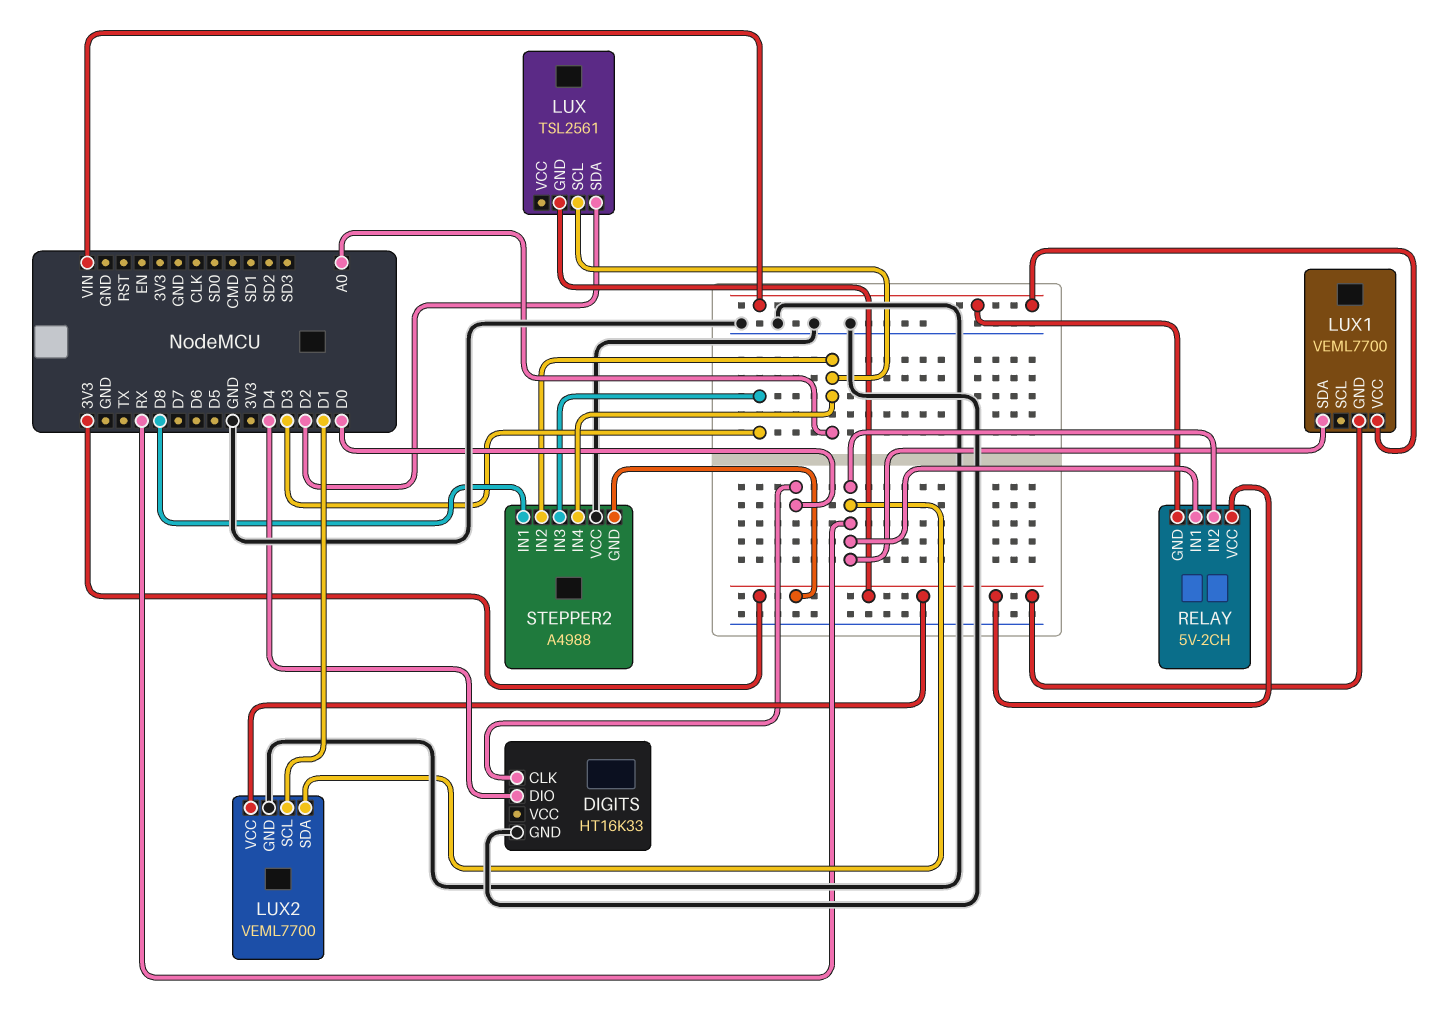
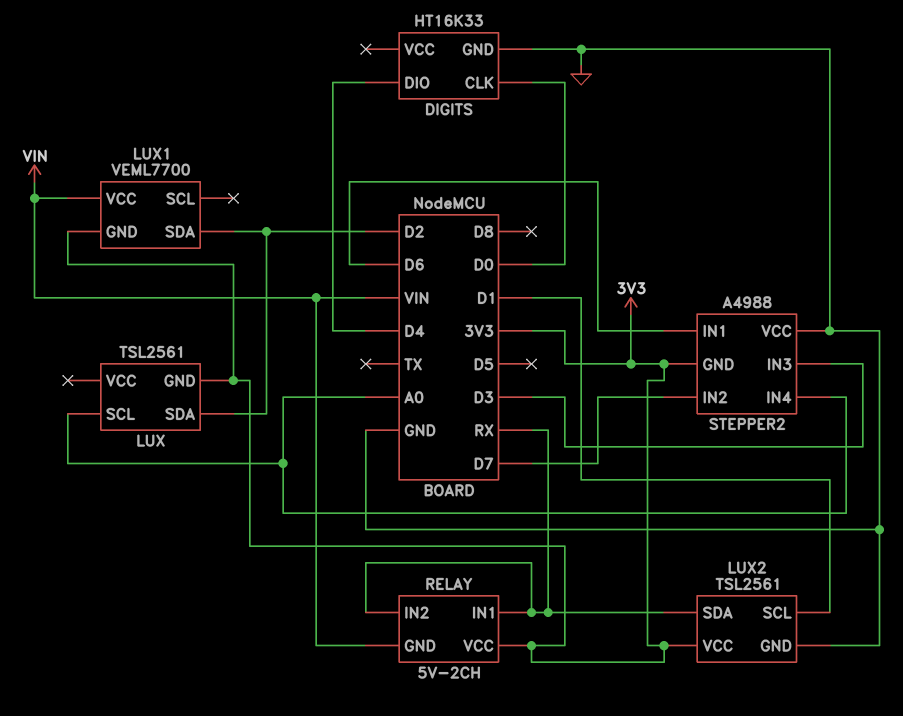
LUX1 pin SDA: RX -> D2
LUX2: VEML7700 -> TSL2561
STEPPER2 pin IN1: D8 -> D6
STEPPER2 pin IN2: A0 -> D7

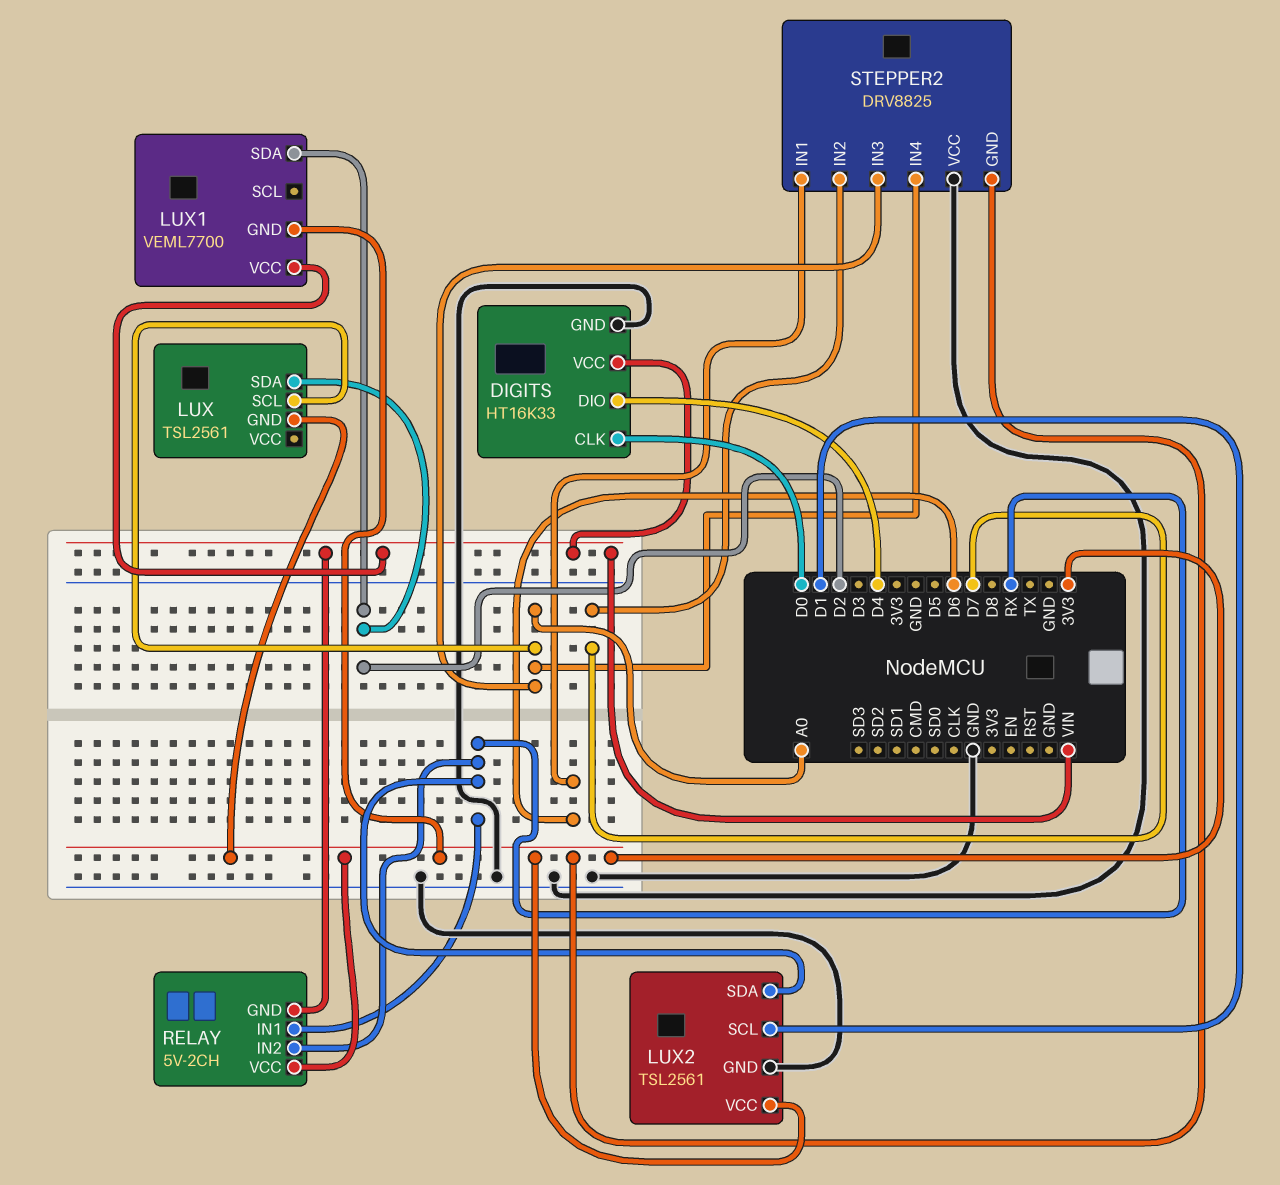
DIGITS pin VCC: none -> VIN
STEPPER2: A4988 -> DRV8825
STEPPER2 pin IN3: D3 -> A0

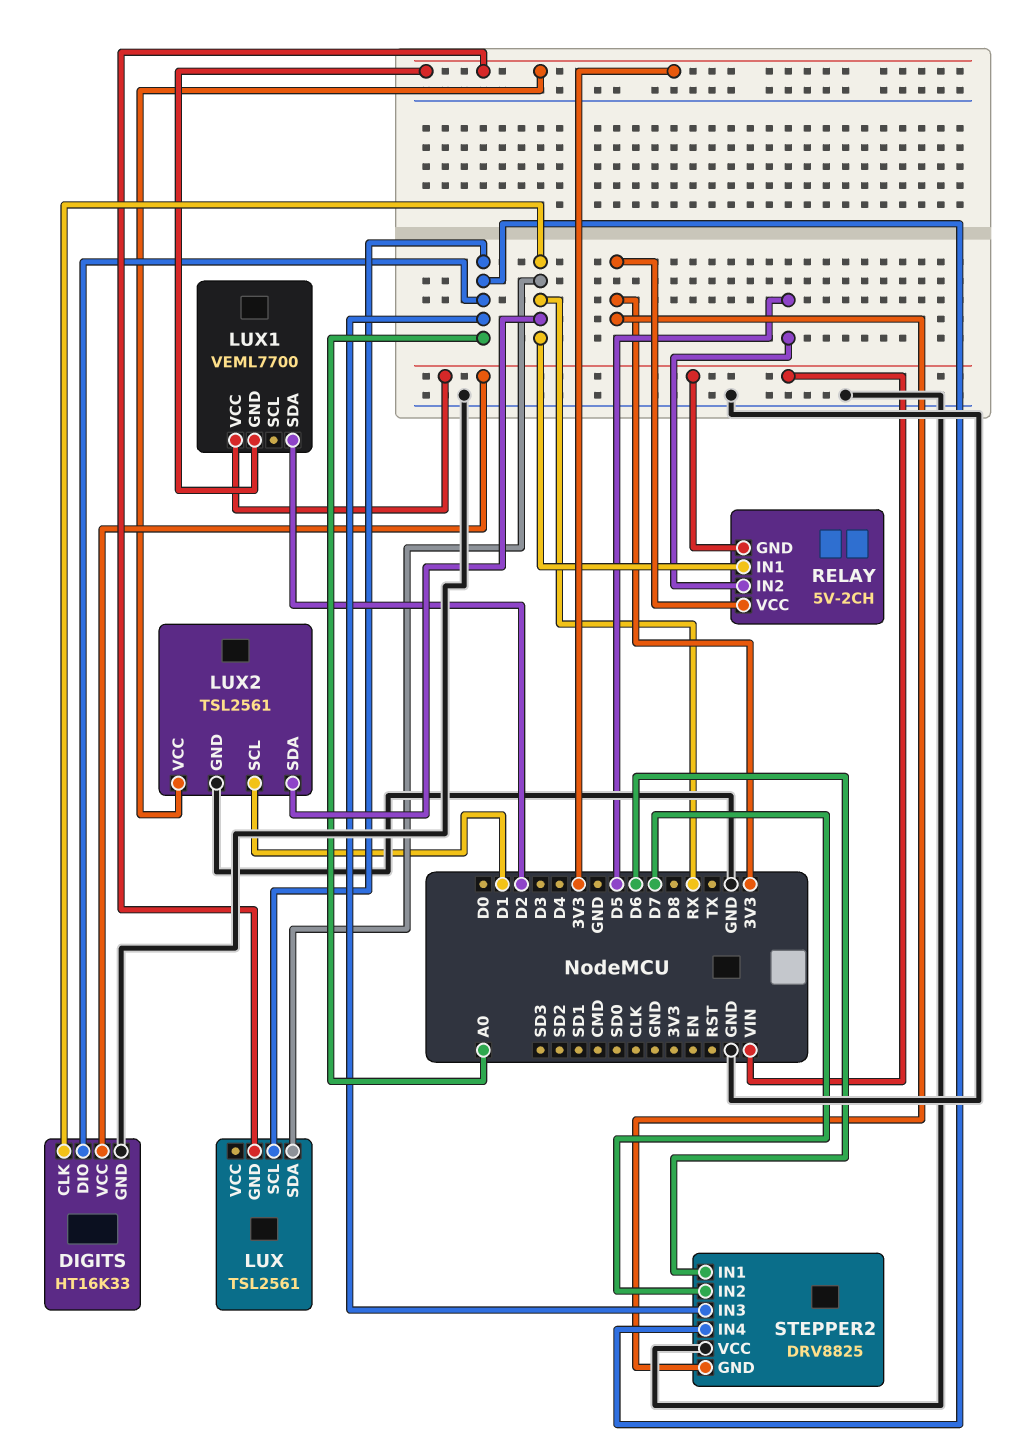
DIGITS pin CLK: D0 -> RX
DIGITS pin DIO: D4 -> A0
LUX pin SDA: D2 -> RX
RELAY pin IN2: RX -> D5

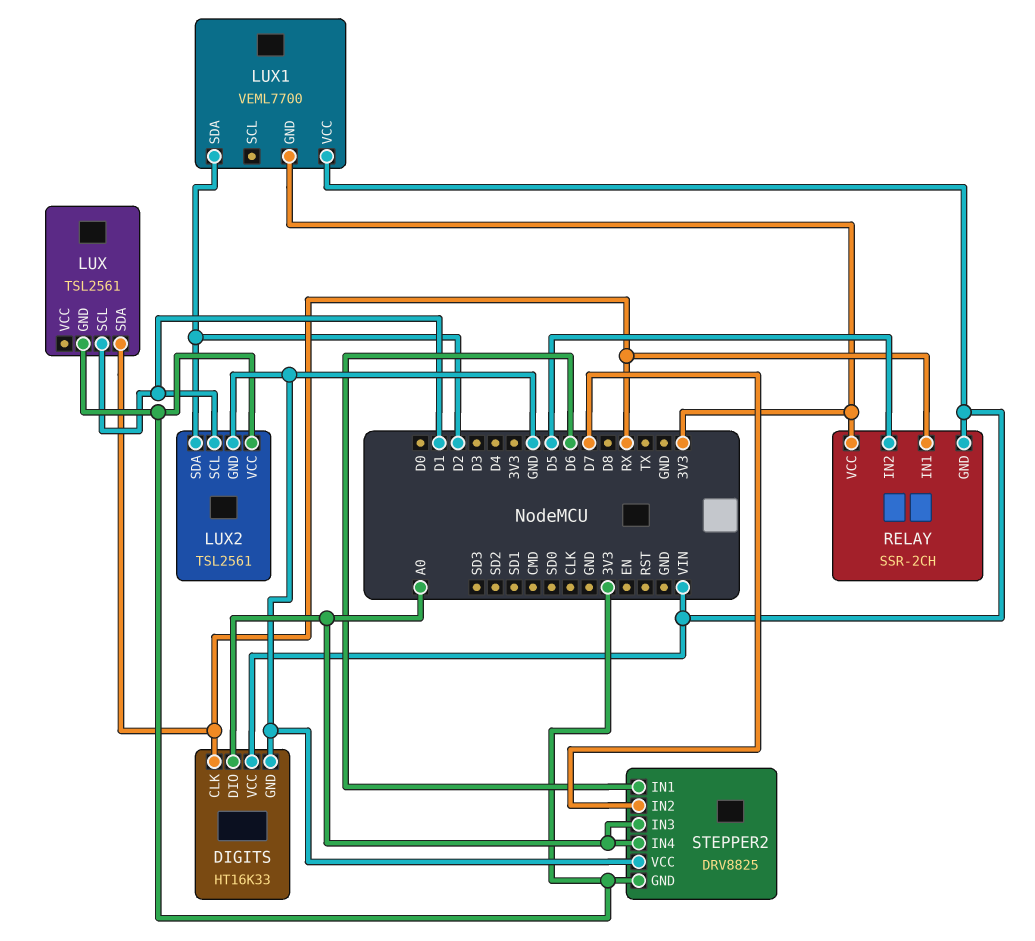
LUX pin SCL: A0 -> D1
LUX2 pin SDA: RX -> D2
RELAY: 5V-2CH -> SSR-2CH

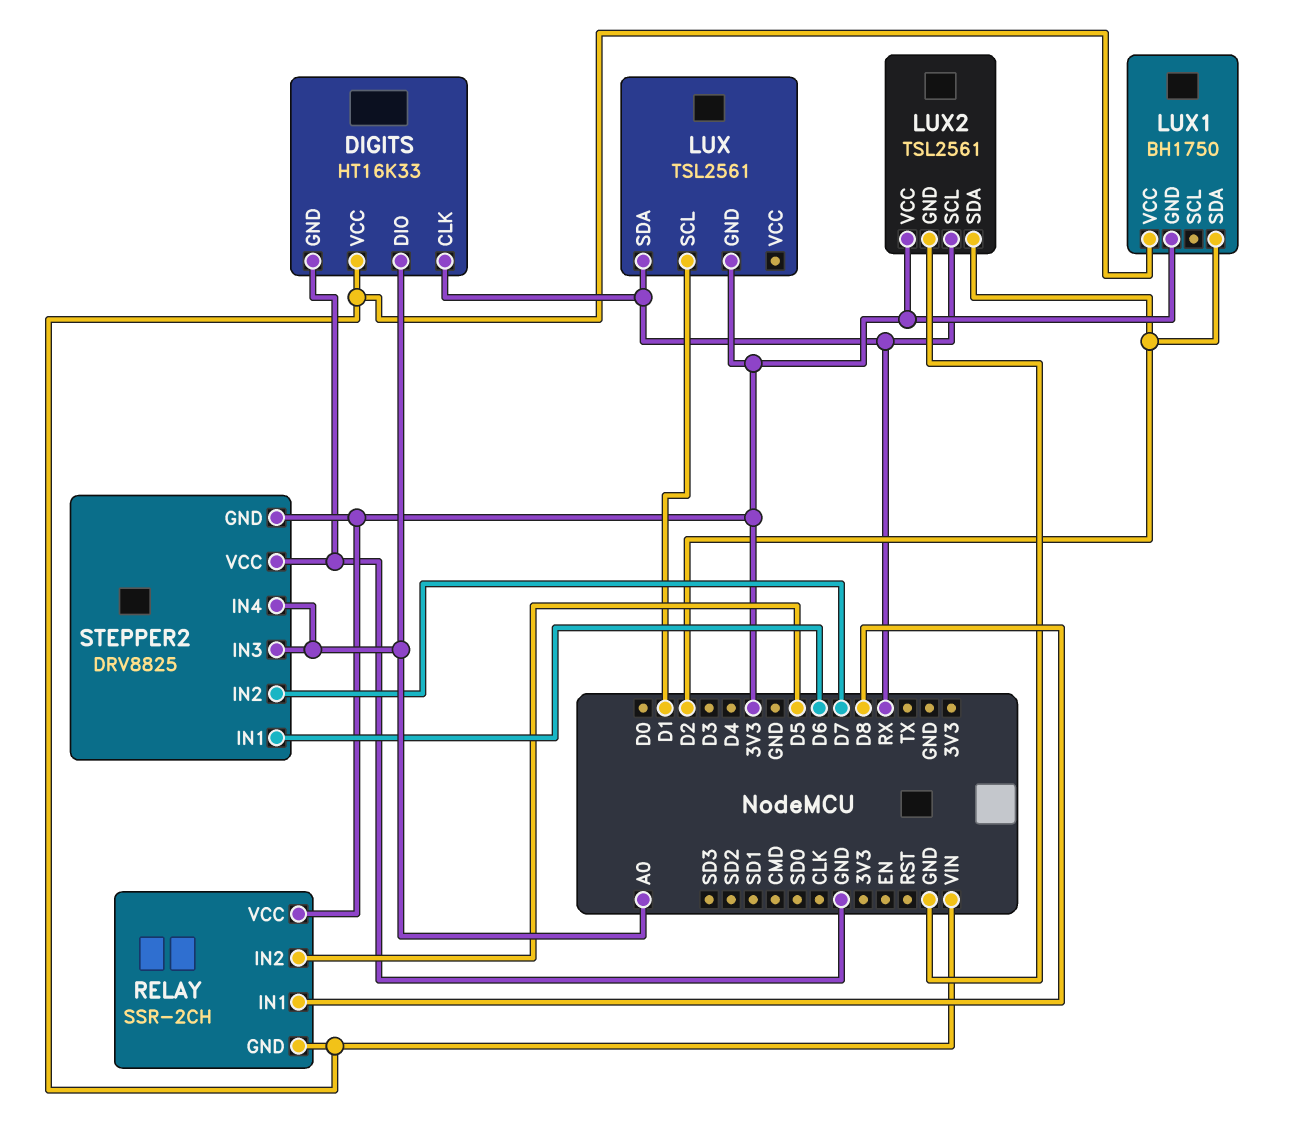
LUX1: VEML7700 -> BH1750
LUX2 pin SCL: D1 -> RX
RELAY pin IN1: RX -> D8

